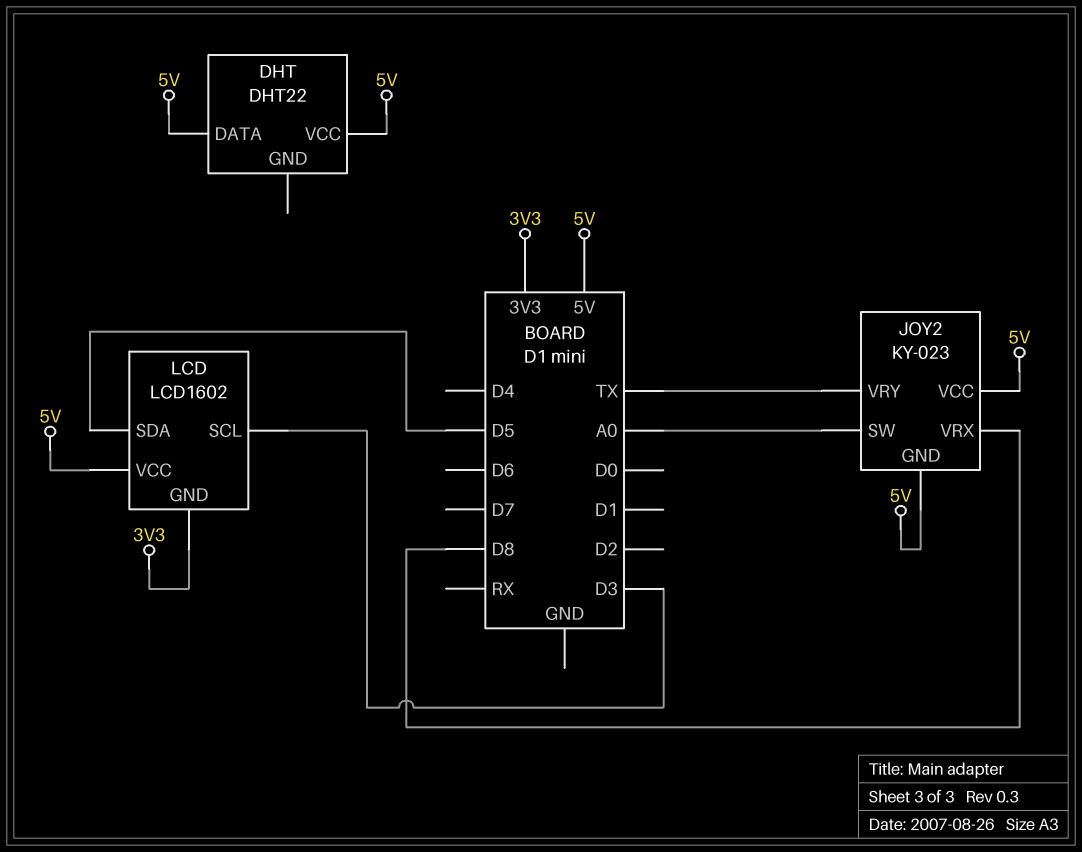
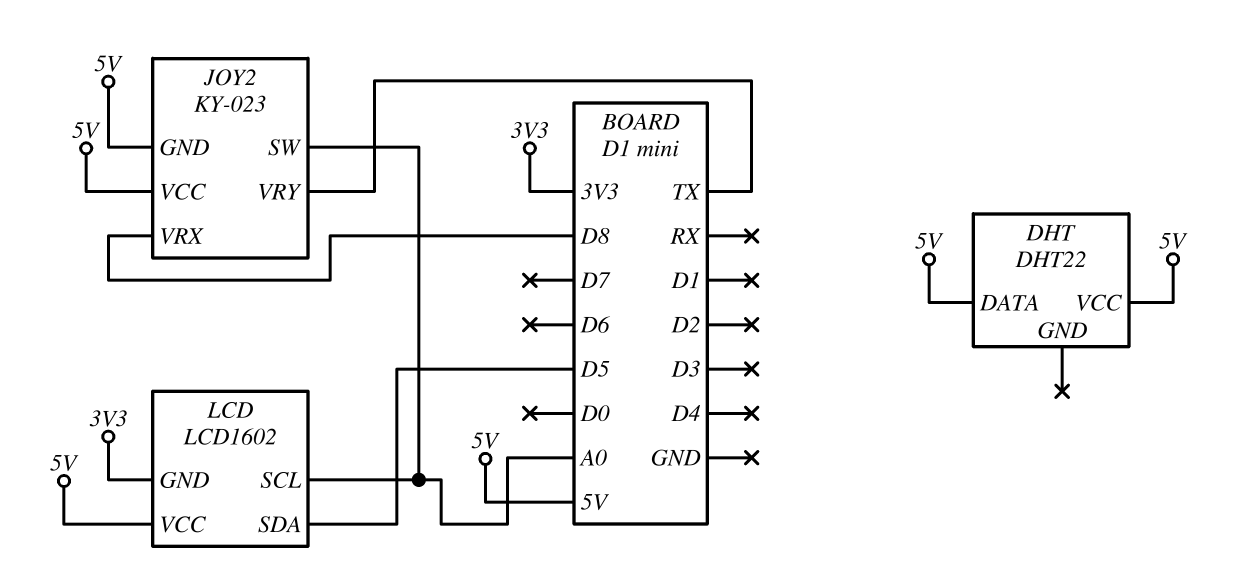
LCD pin SCL: D3 -> A0

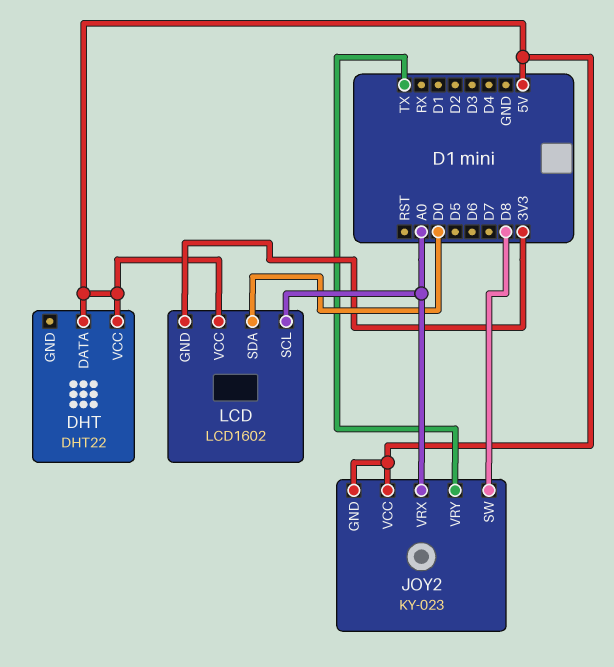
JOY2 pin SW: A0 -> D8
JOY2 pin VRX: D8 -> A0
LCD pin SDA: D5 -> D0

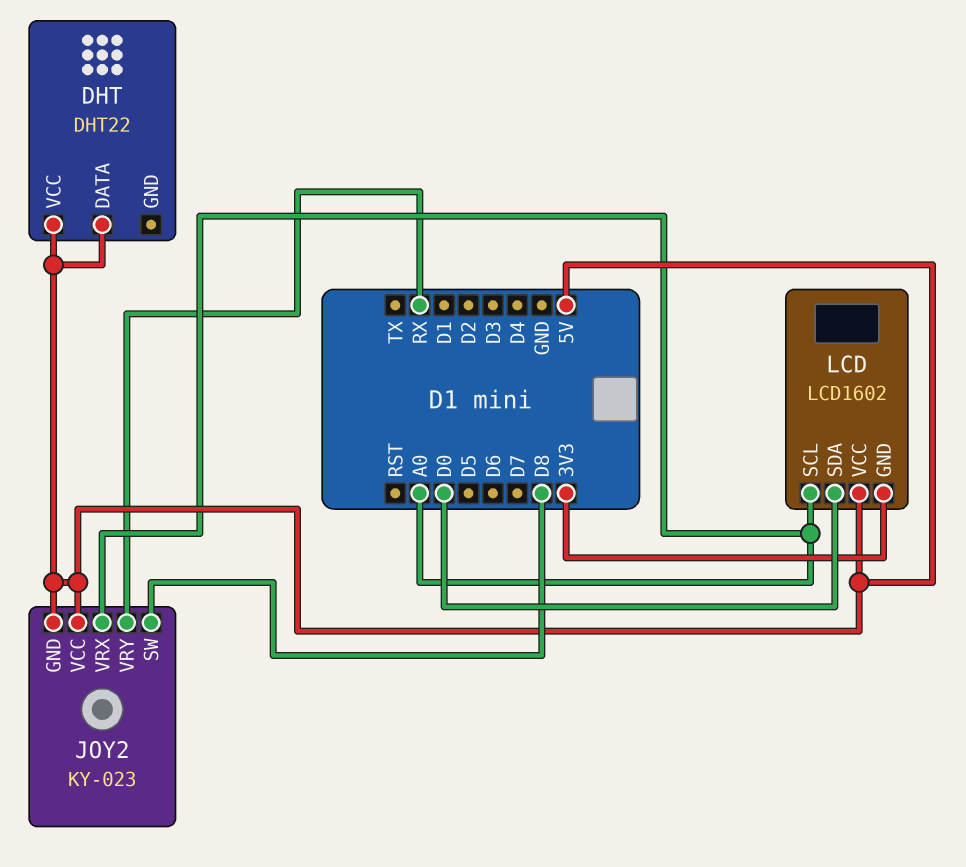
JOY2 pin VRY: TX -> RX

